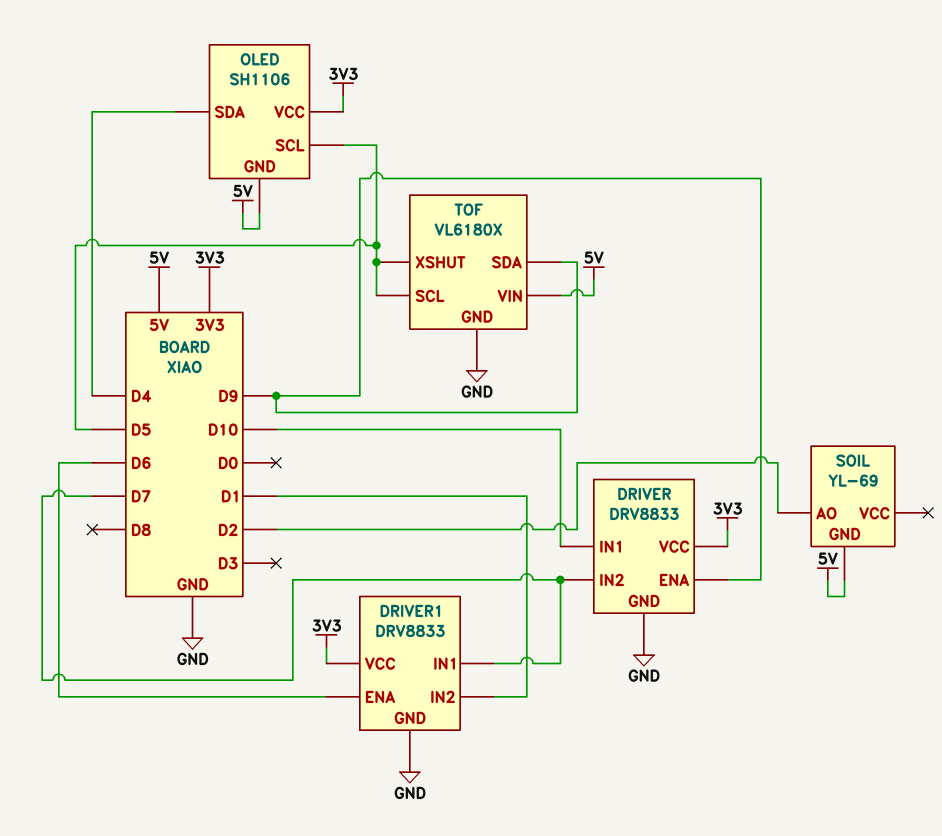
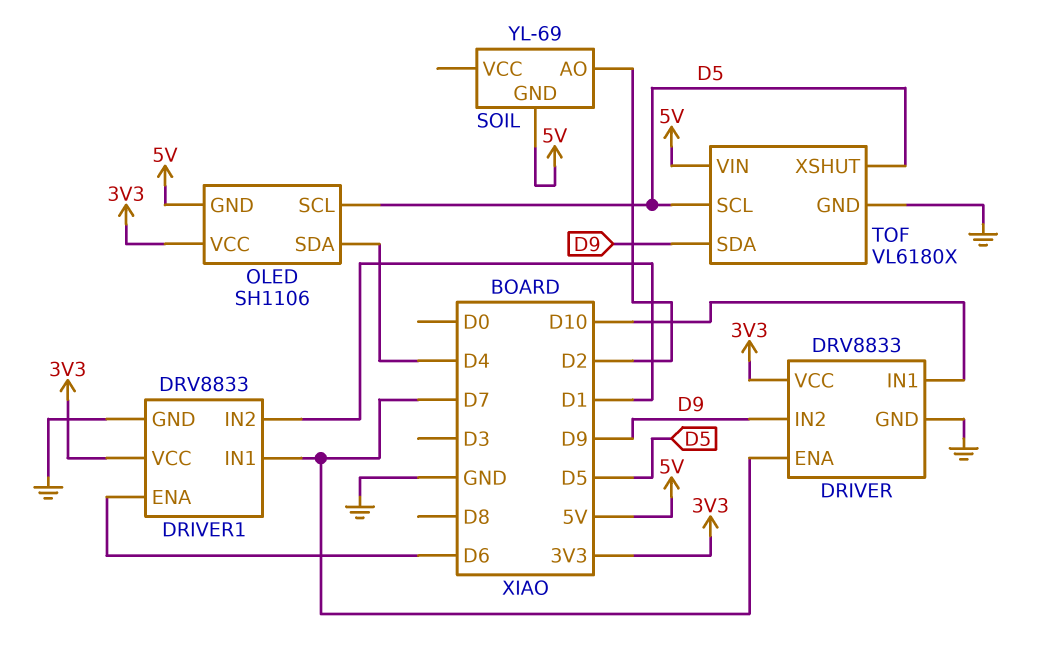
DRIVER pin ENA: D9 -> D7
DRIVER pin IN2: D7 -> D9

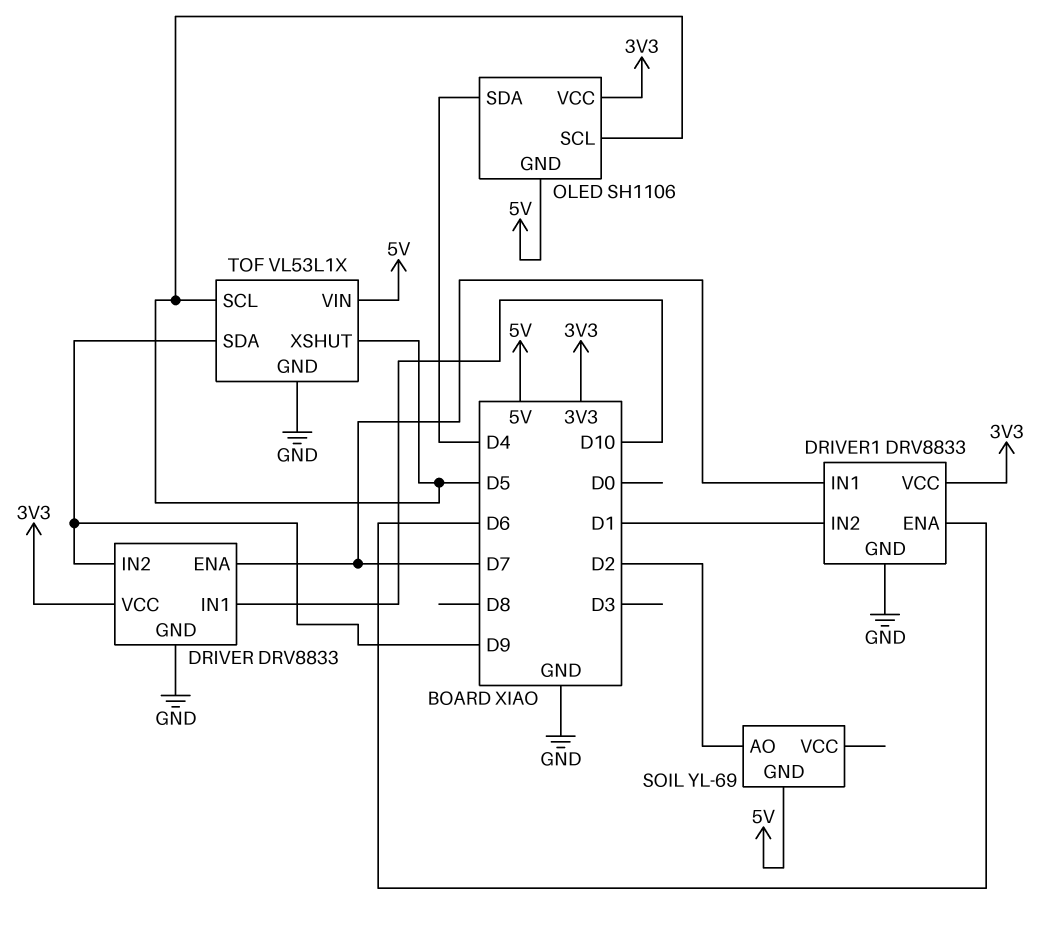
TOF: VL6180X -> VL53L1X

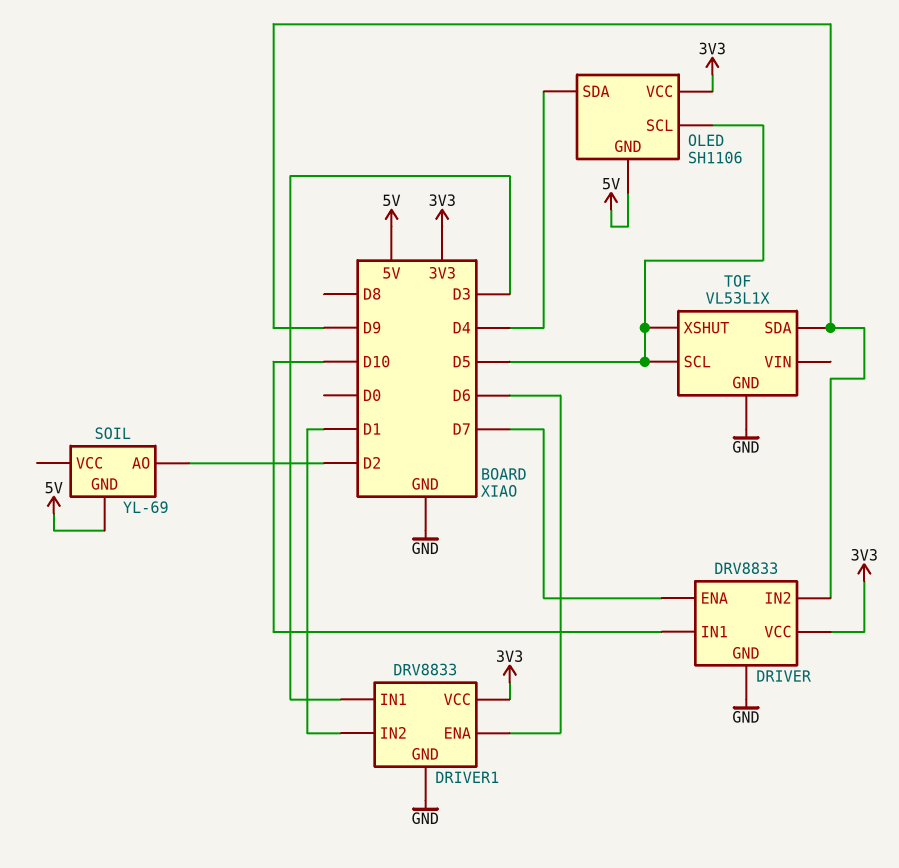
DRIVER1 pin IN1: D7 -> D3
TOF pin VIN: 5V -> none

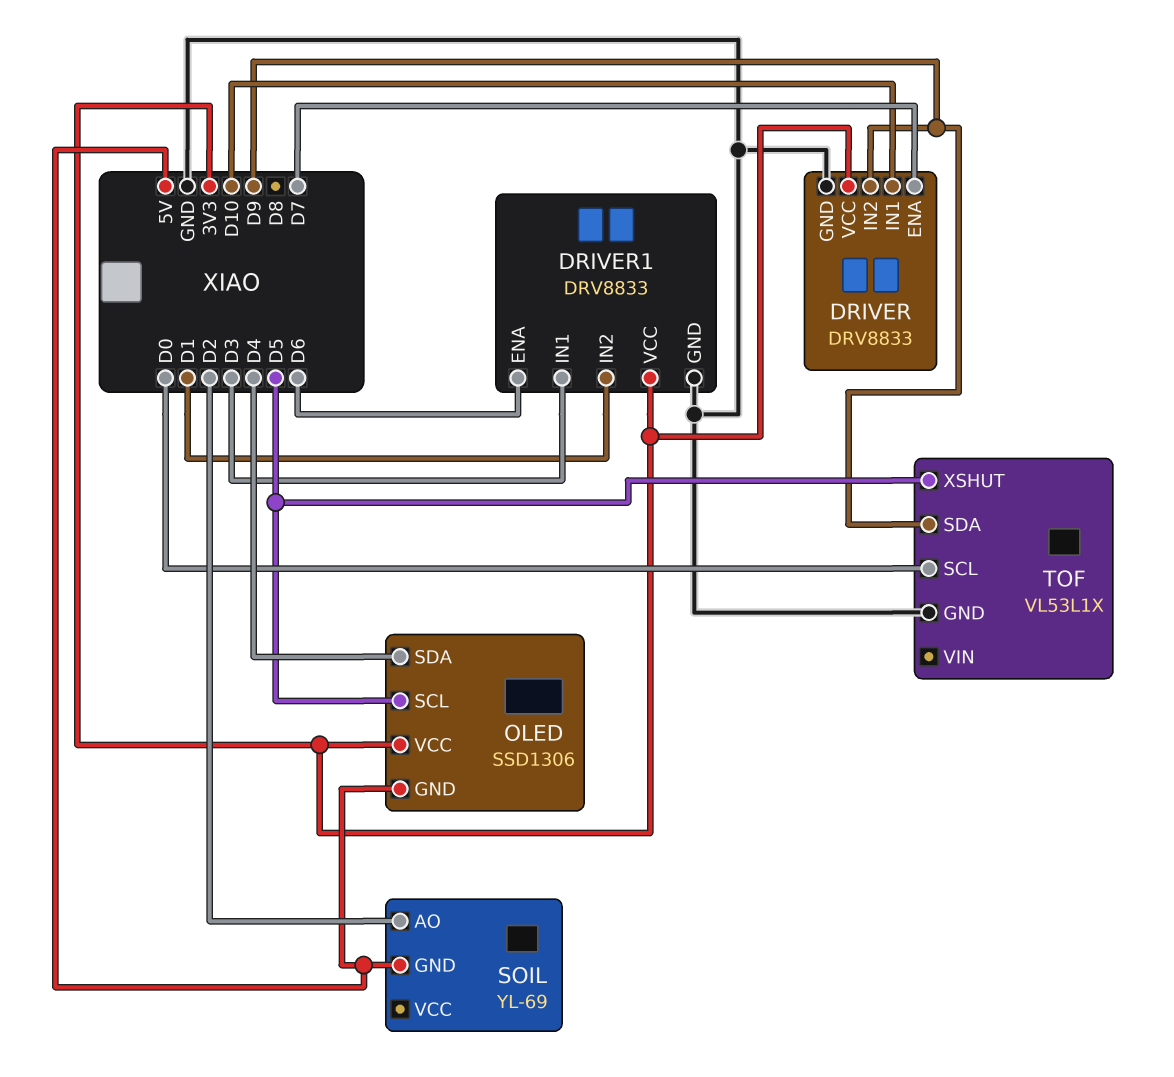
OLED: SH1106 -> SSD1306
TOF pin SCL: D5 -> D0

